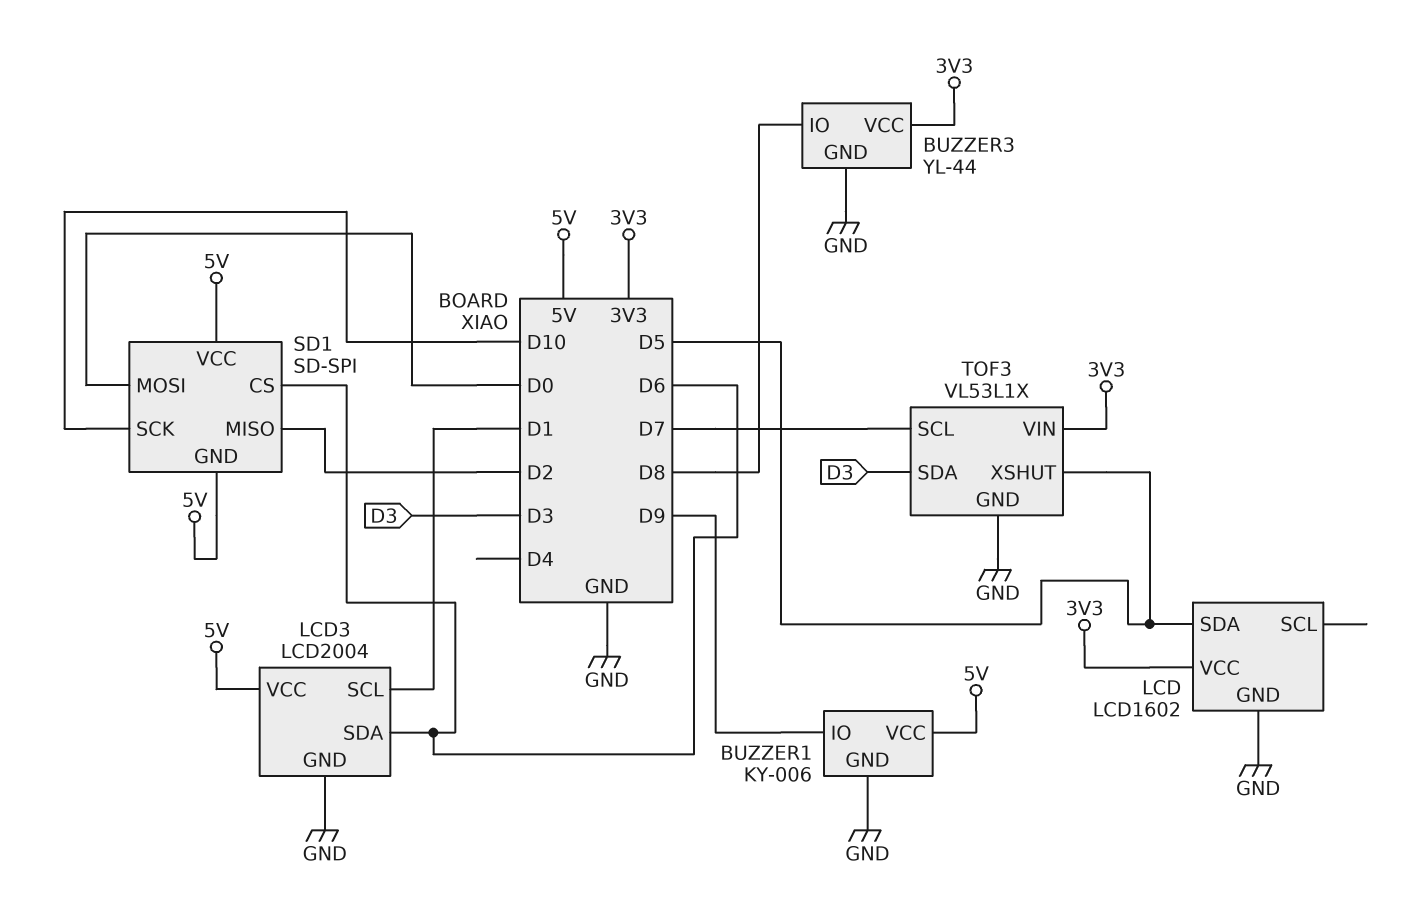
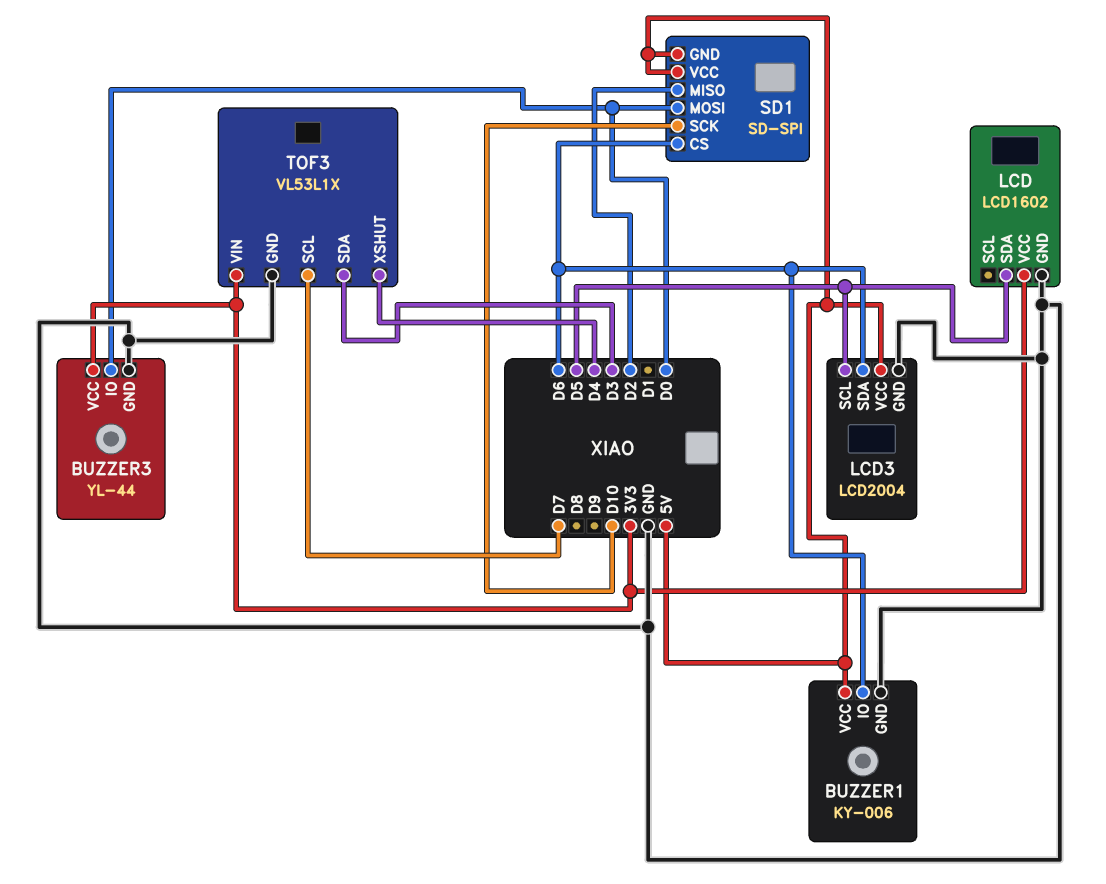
BUZZER1 pin IO: D9 -> D6
BUZZER3 pin IO: D8 -> D0
LCD3 pin SCL: D1 -> D5
TOF3 pin XSHUT: D5 -> D4

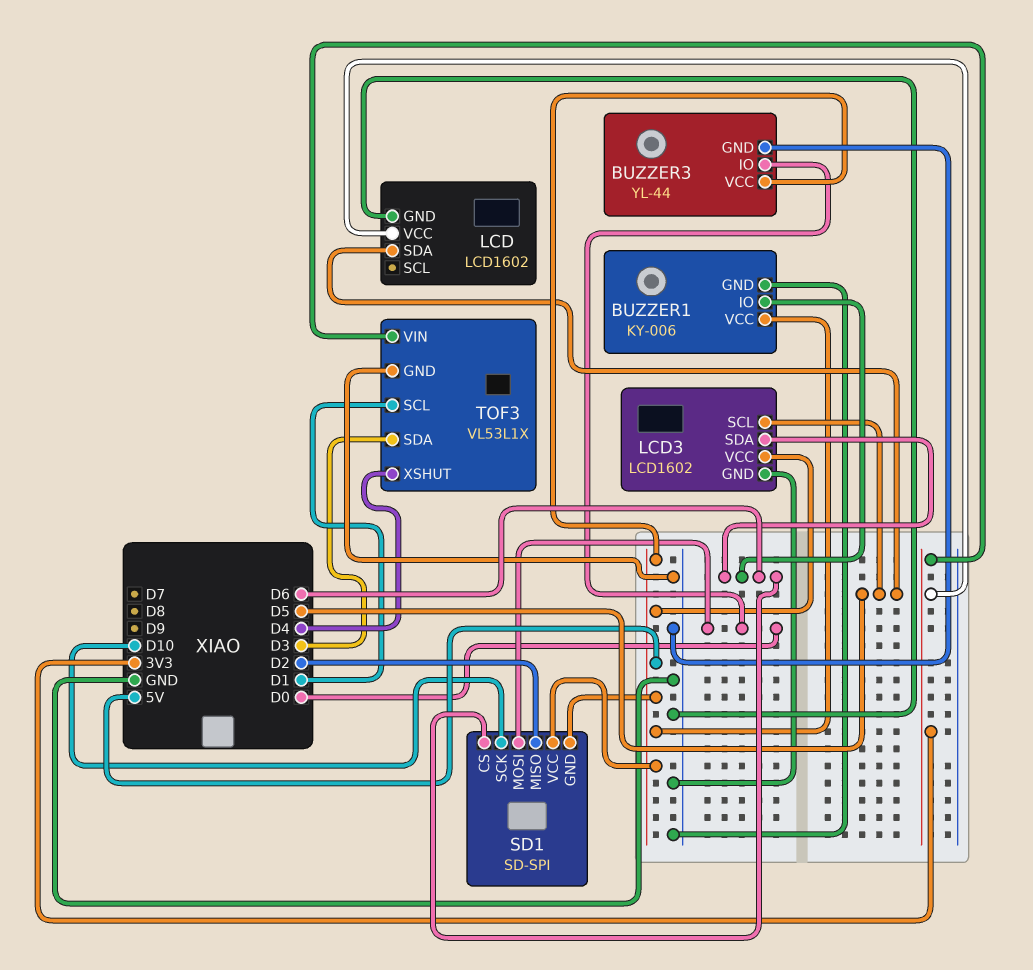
BUZZER3 pin VCC: 3V3 -> 5V
LCD3: LCD2004 -> LCD1602
TOF3 pin SCL: D7 -> D1

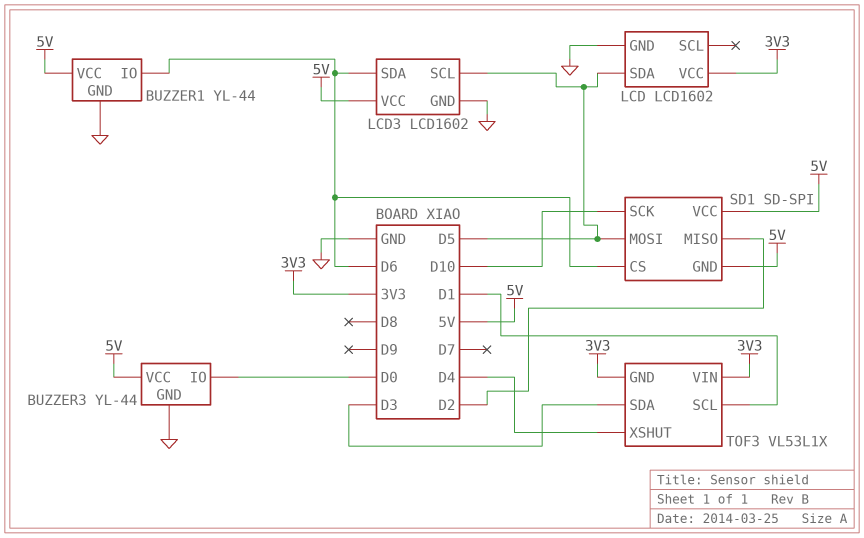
BUZZER1: KY-006 -> YL-44
SD1 pin MOSI: D0 -> D5
TOF3 pin GND: GND -> 3V3

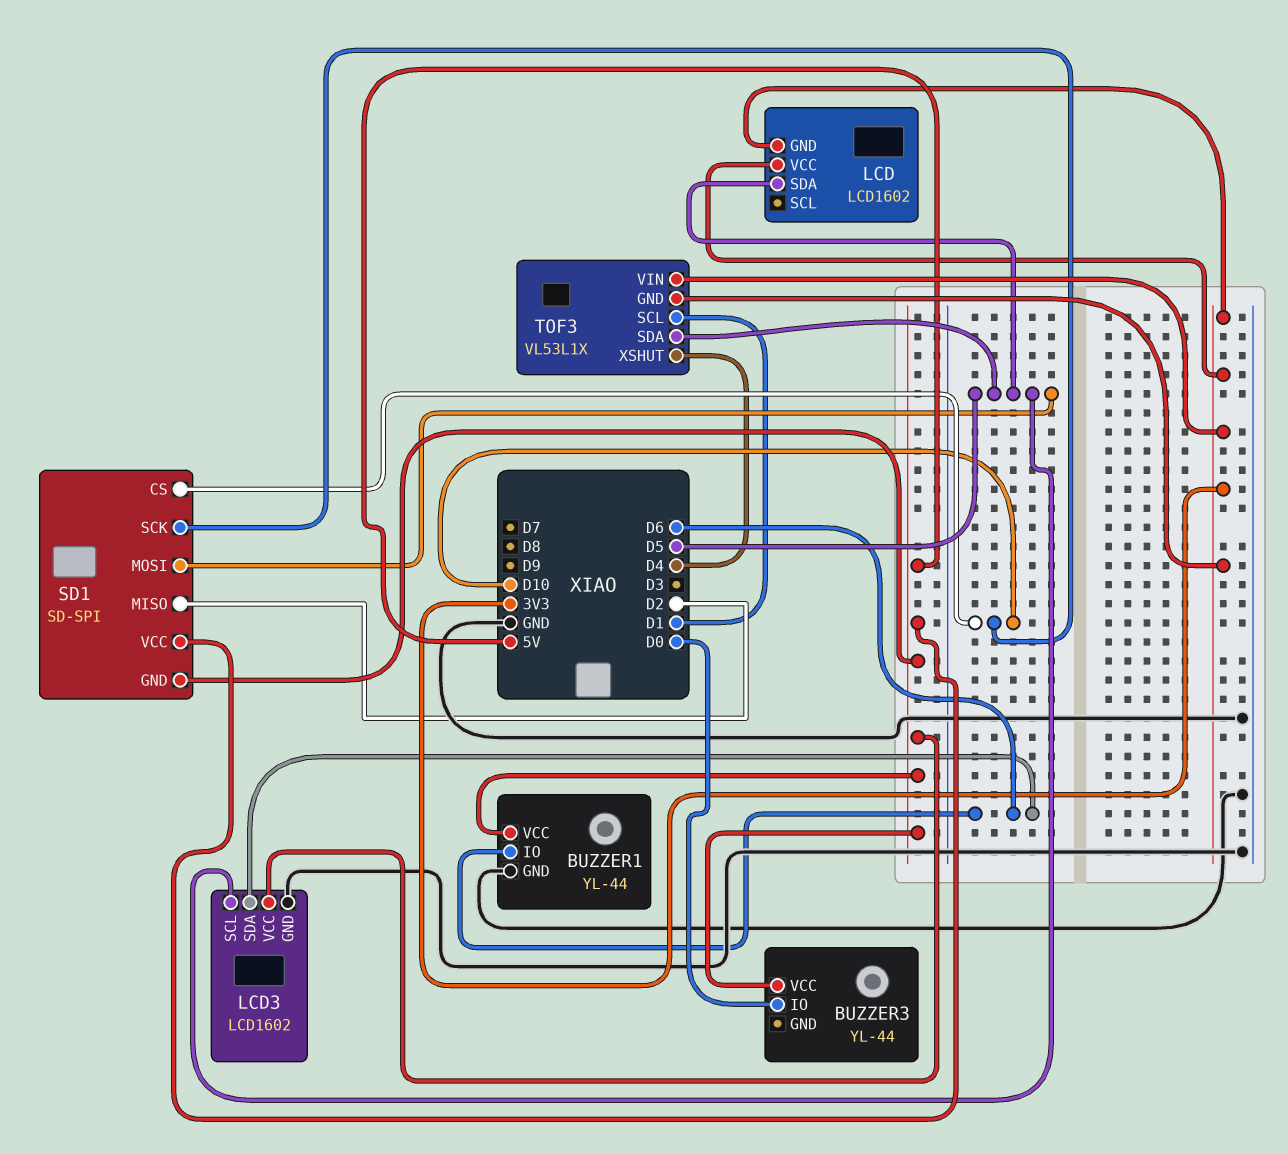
BUZZER3 pin GND: GND -> none
LCD pin GND: GND -> 3V3
SD1 pin CS: D6 -> D10
TOF3 pin SDA: D3 -> D5

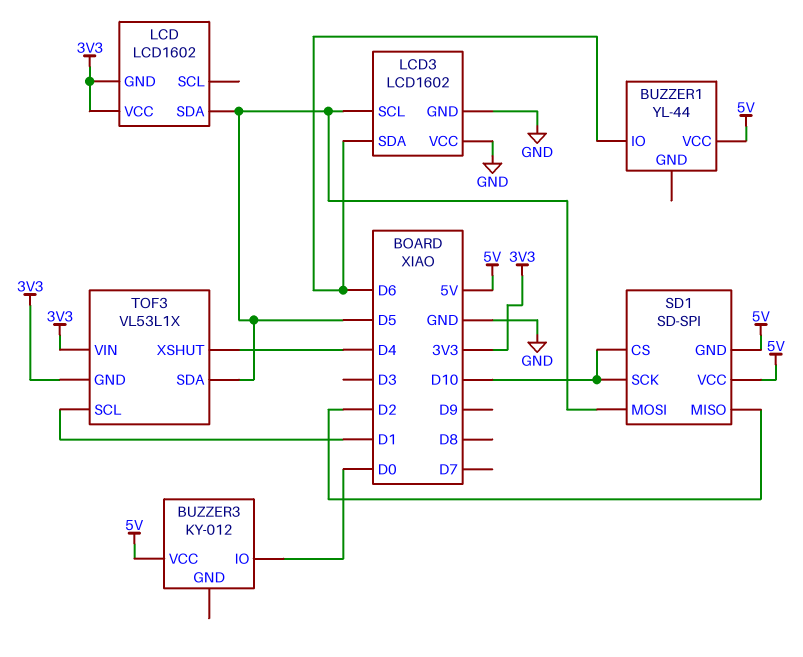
BUZZER1 pin GND: GND -> none
BUZZER3: YL-44 -> KY-012
LCD3 pin VCC: 5V -> GND

